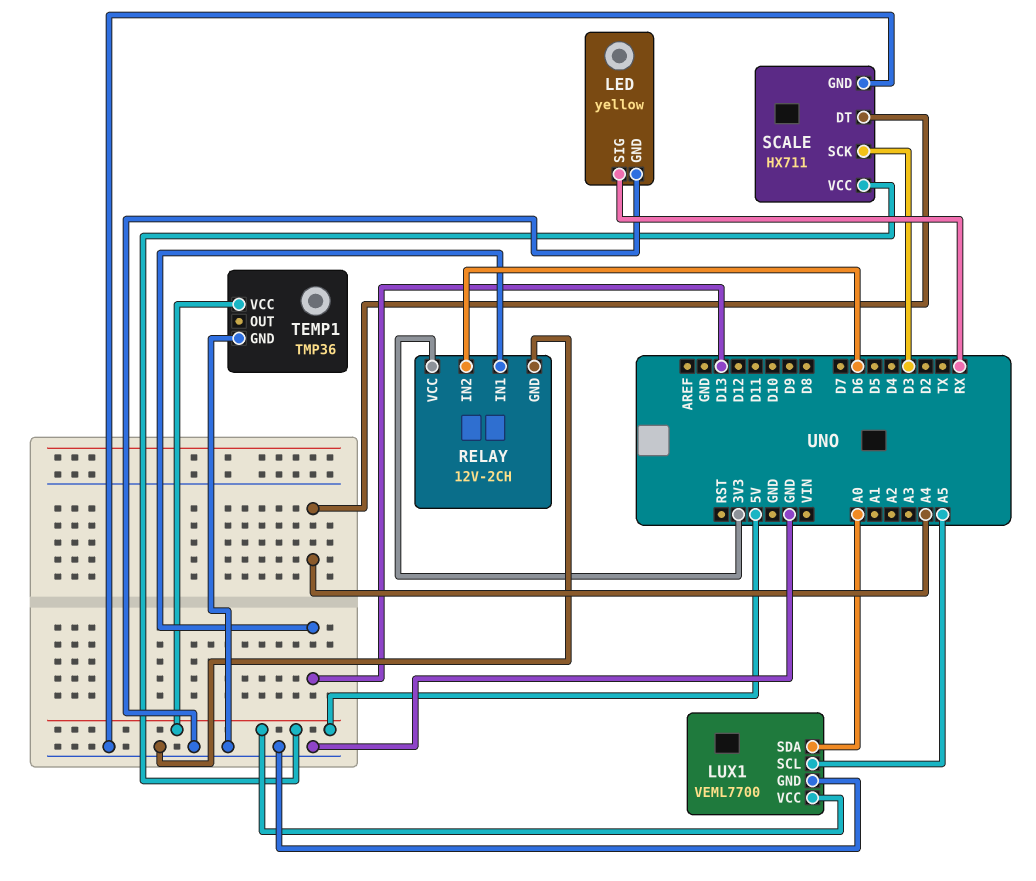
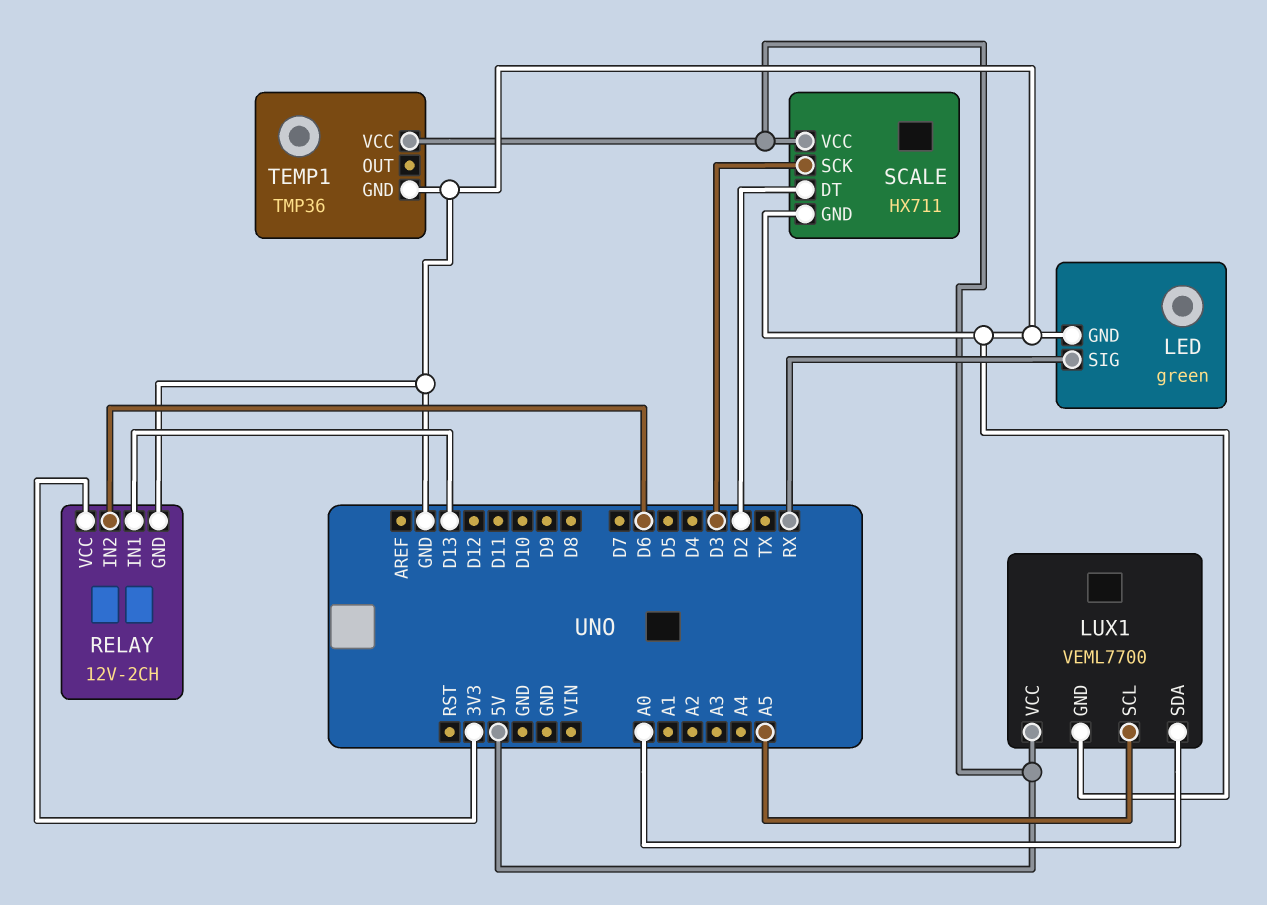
LED: yellow -> green
SCALE pin DT: A4 -> D2

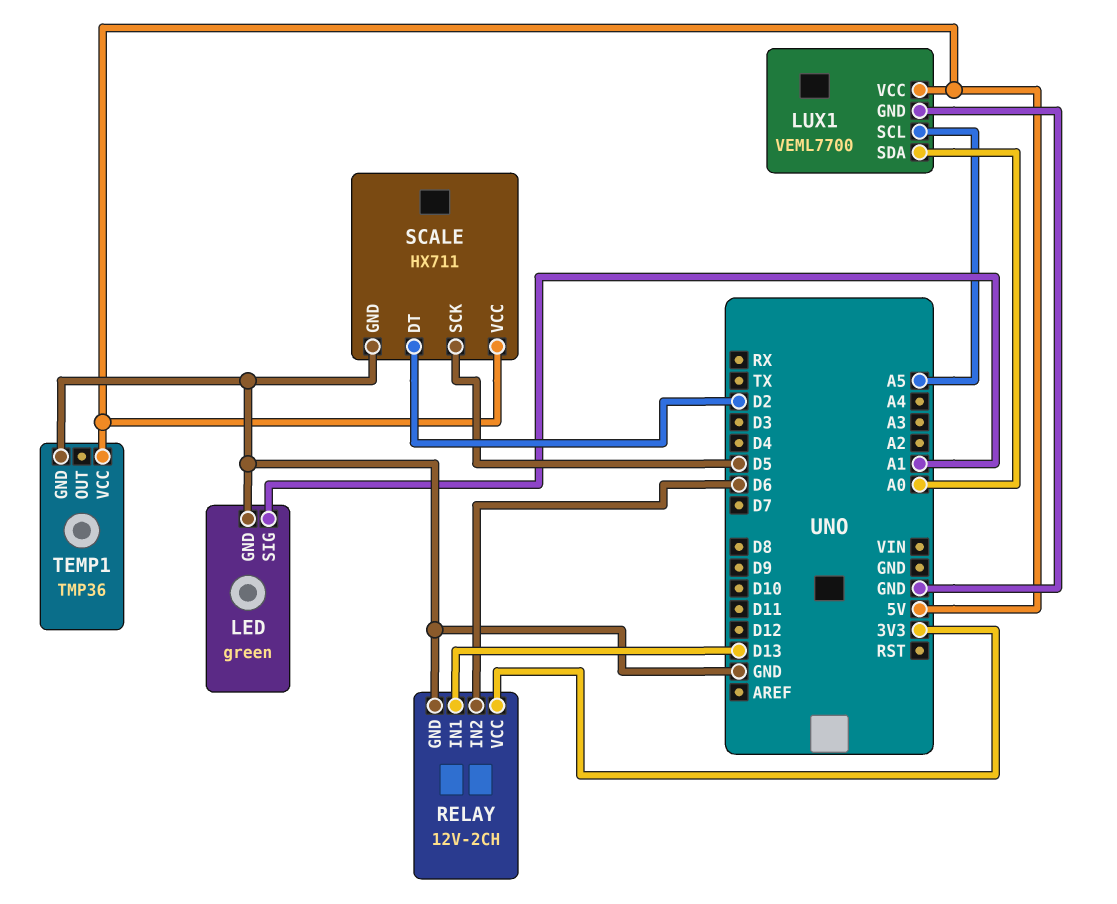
LED pin SIG: RX -> A1
SCALE pin SCK: D3 -> D5

